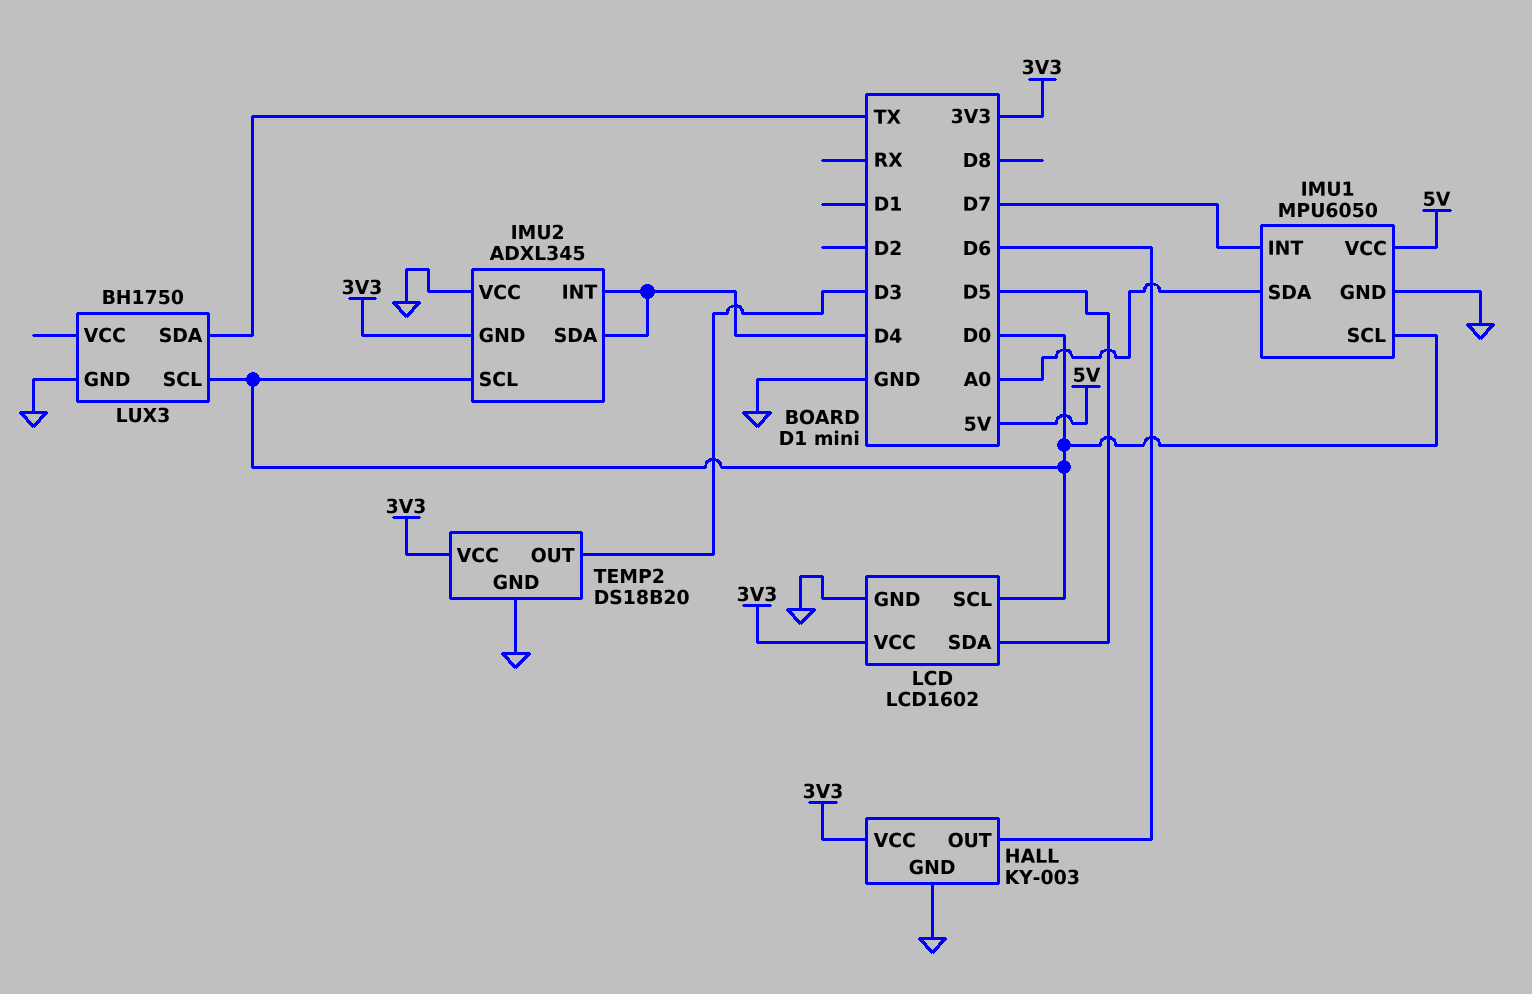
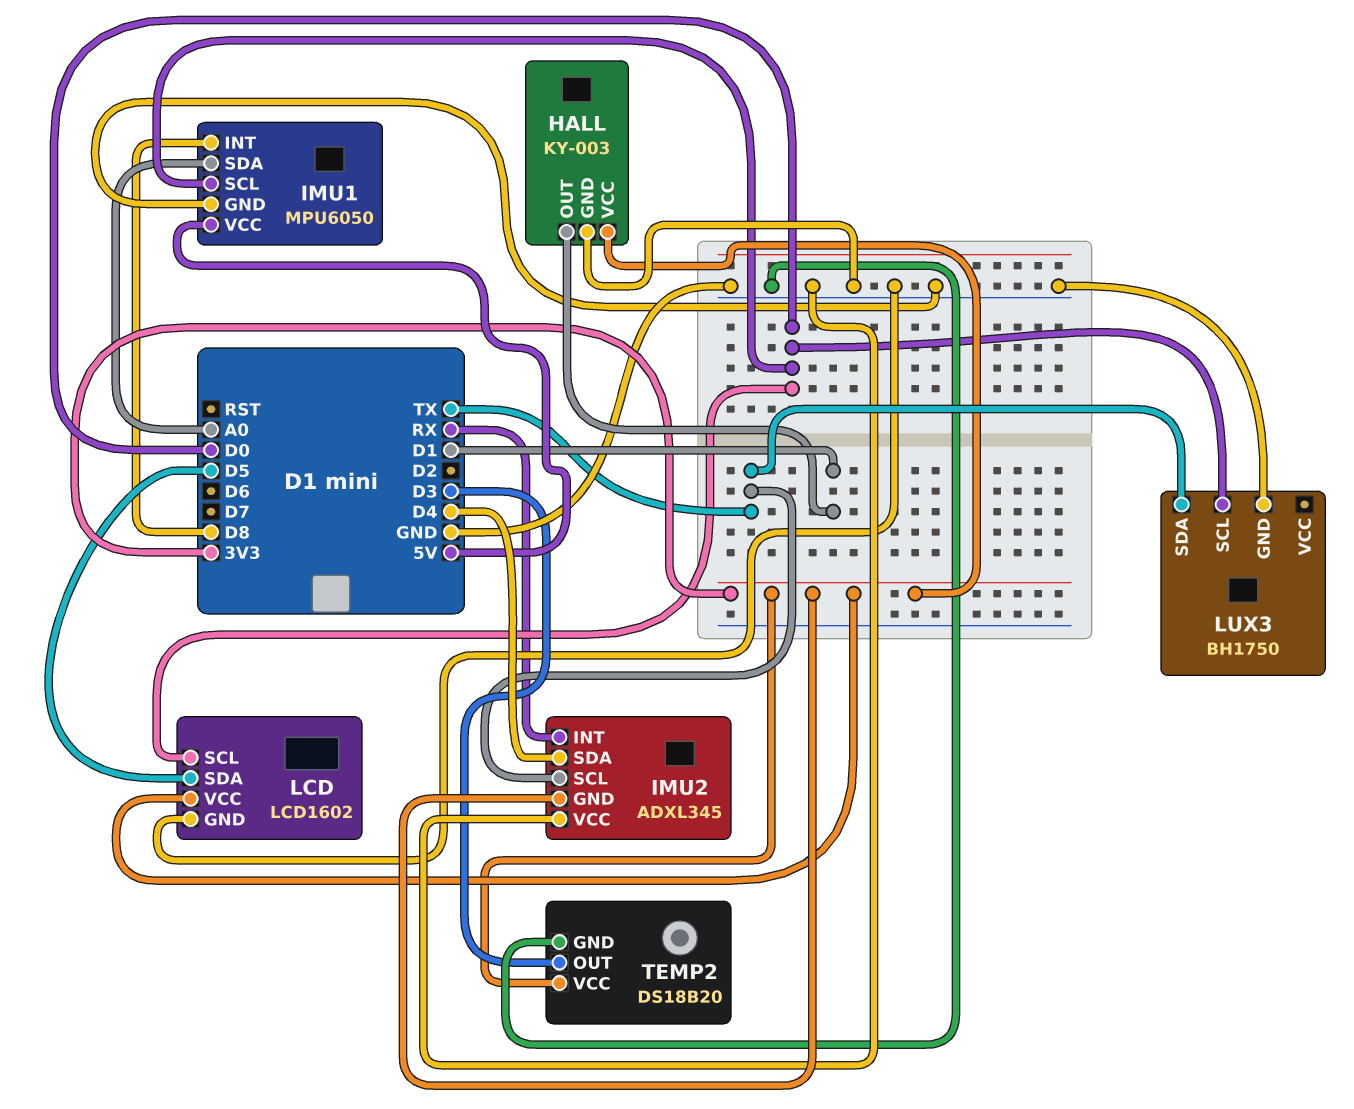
HALL pin OUT: D6 -> D1
IMU1 pin INT: D7 -> D8
IMU2 pin INT: D4 -> RX
IMU2 pin SCL: D0 -> TX

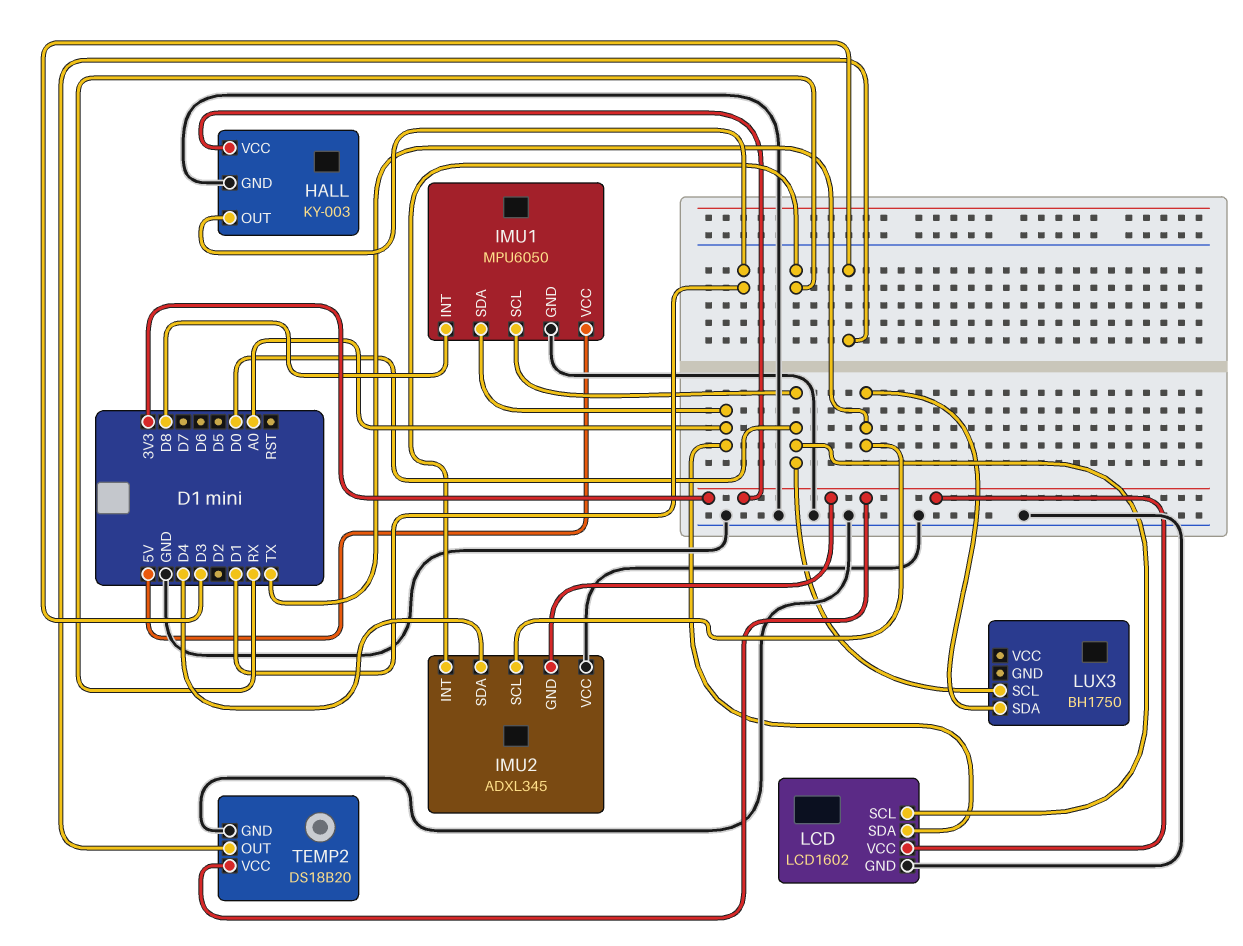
LCD pin SDA: D5 -> A0
LUX3 pin GND: GND -> none

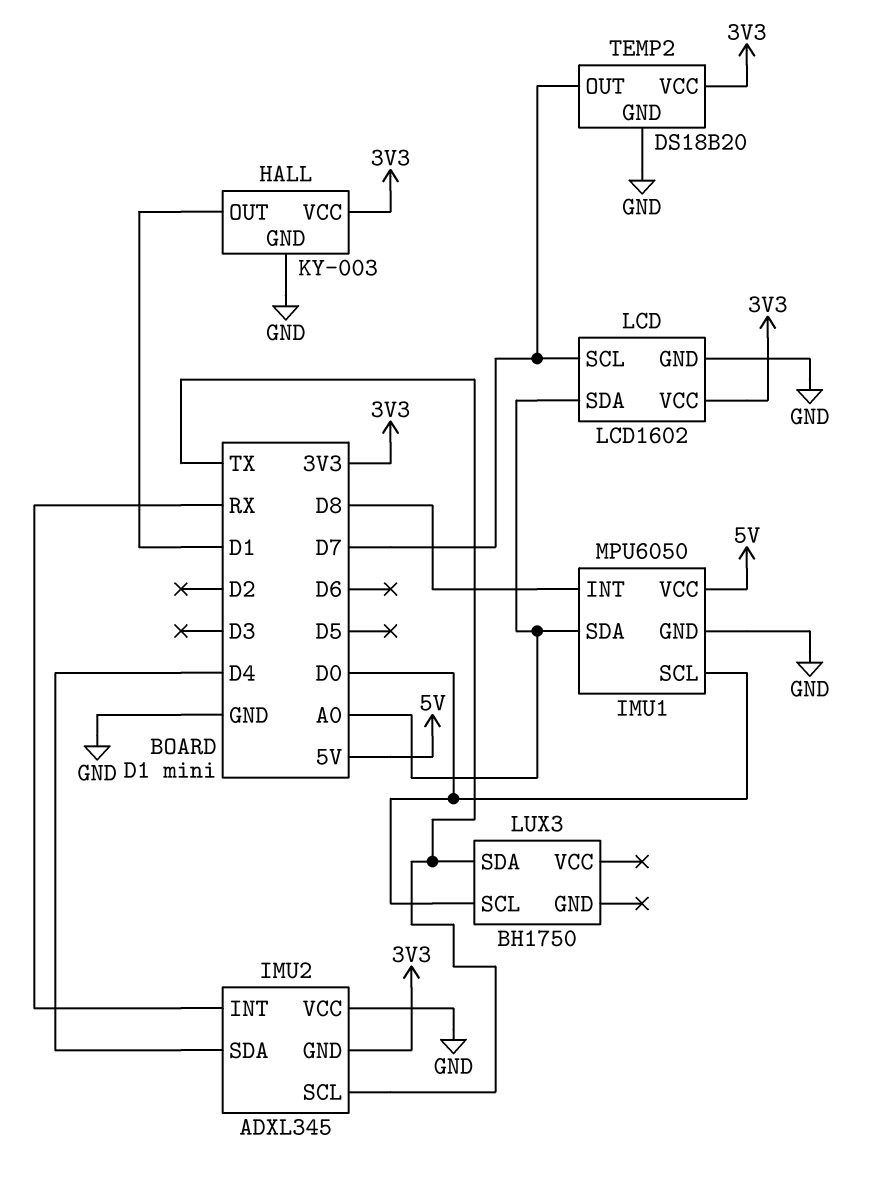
LCD pin SCL: D0 -> D7
TEMP2 pin OUT: D3 -> D7

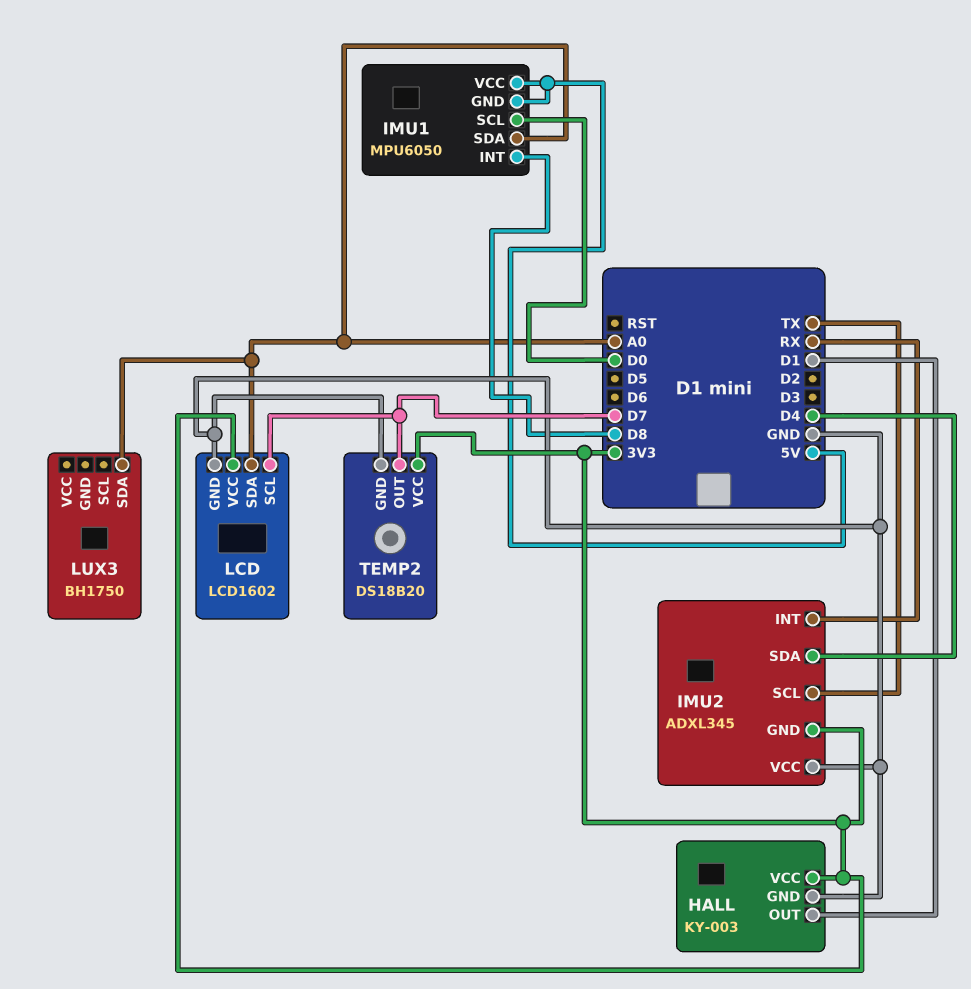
IMU1 pin GND: GND -> 5V
LUX3 pin SCL: D0 -> none
LUX3 pin SDA: TX -> A0

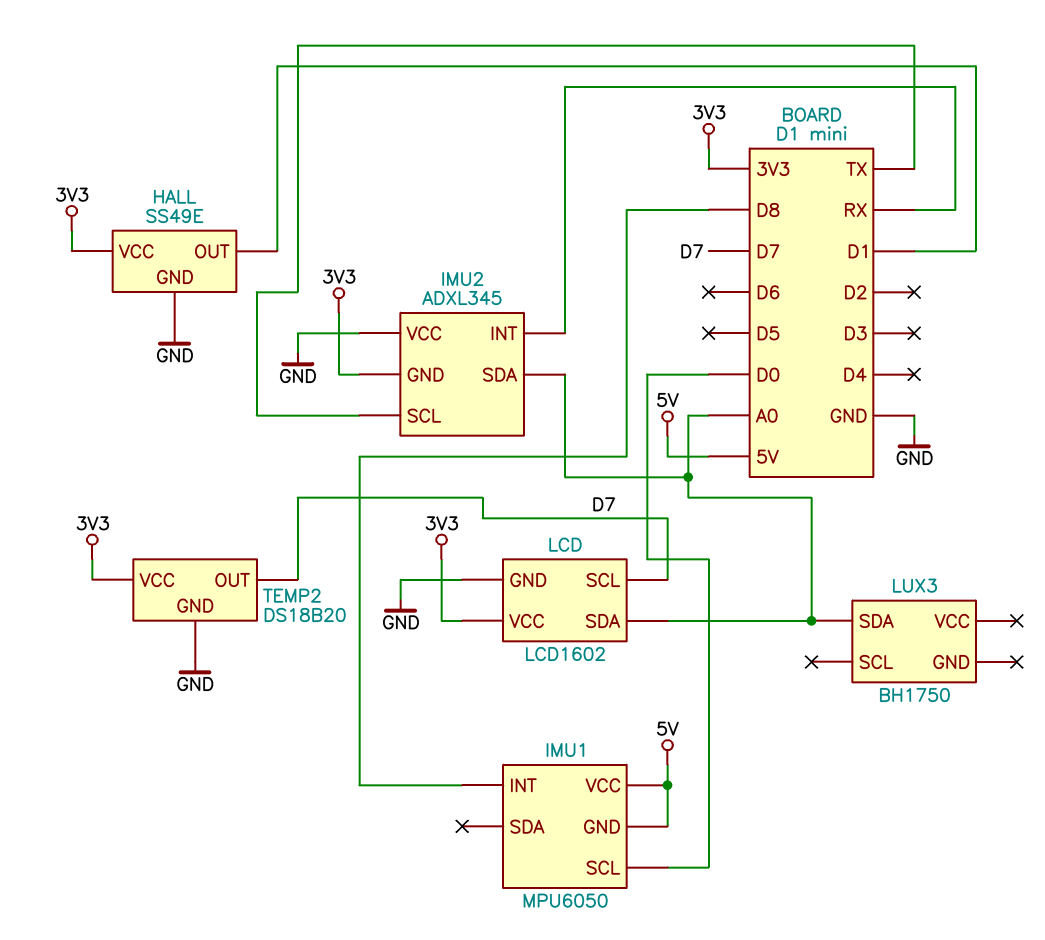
HALL: KY-003 -> SS49E
IMU1 pin SDA: A0 -> none
IMU2 pin SDA: D4 -> A0

